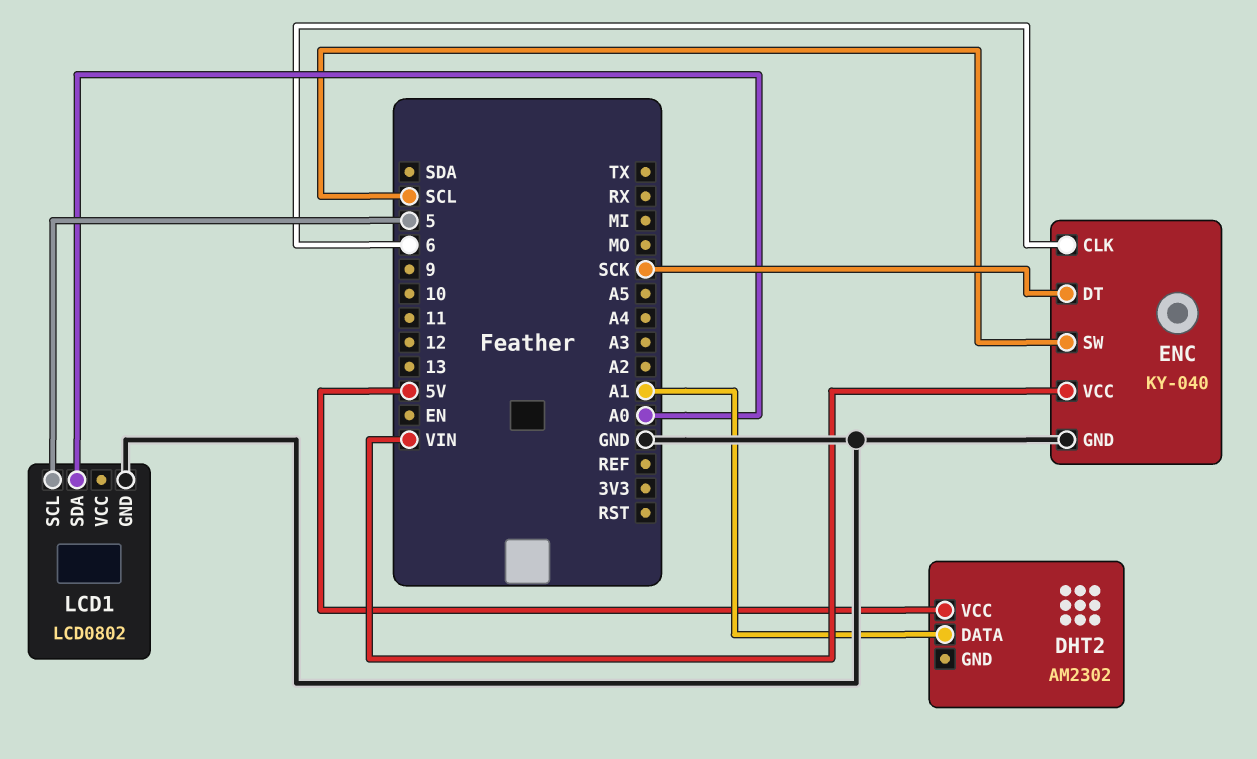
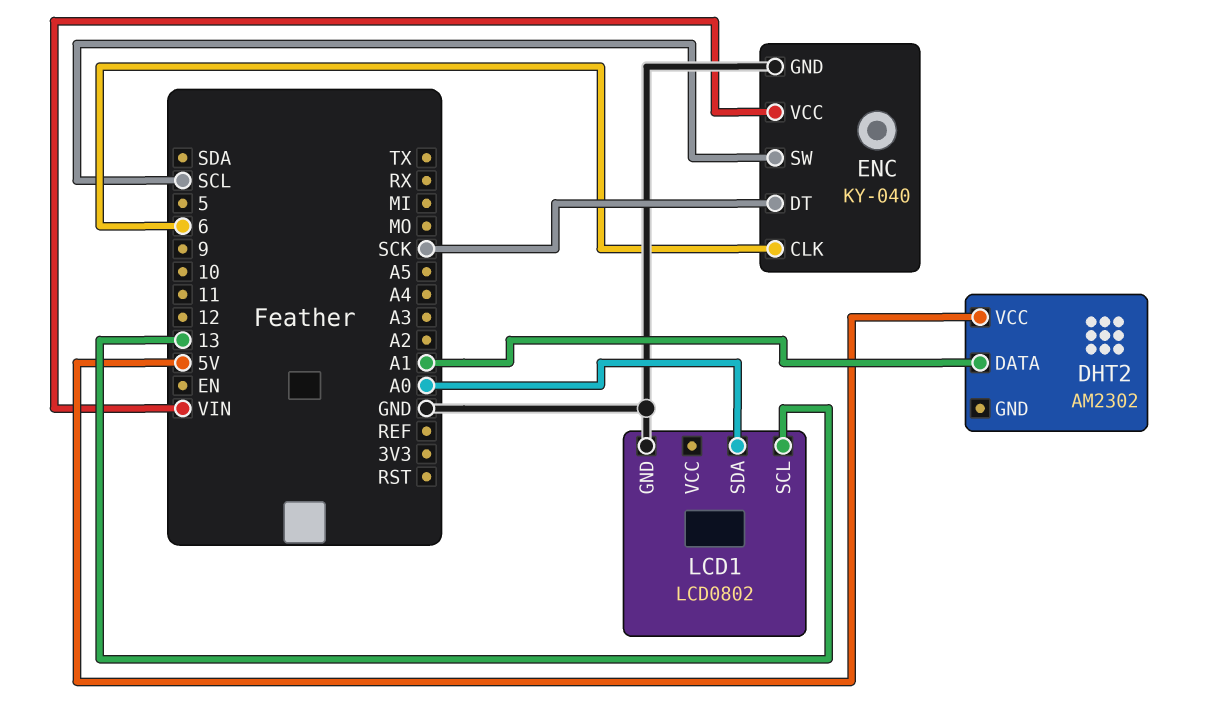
LCD1 pin SCL: 5 -> 13

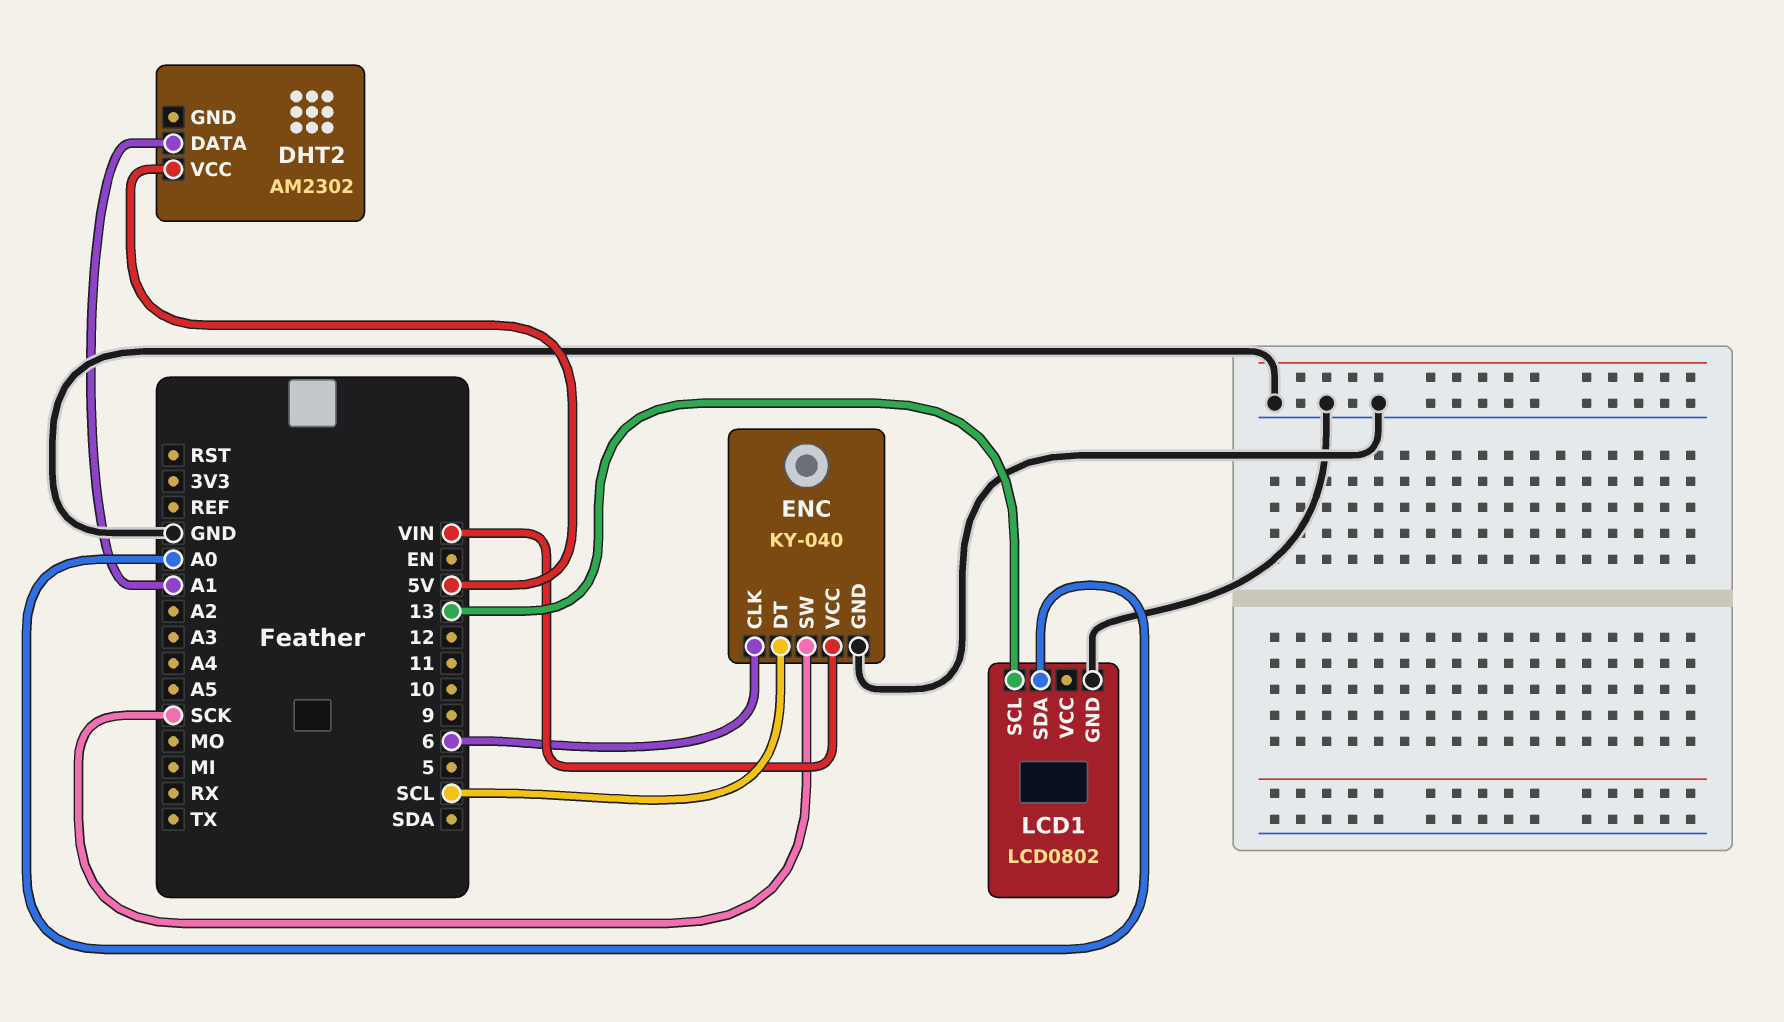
ENC pin DT: SCK -> SCL
ENC pin SW: SCL -> SCK

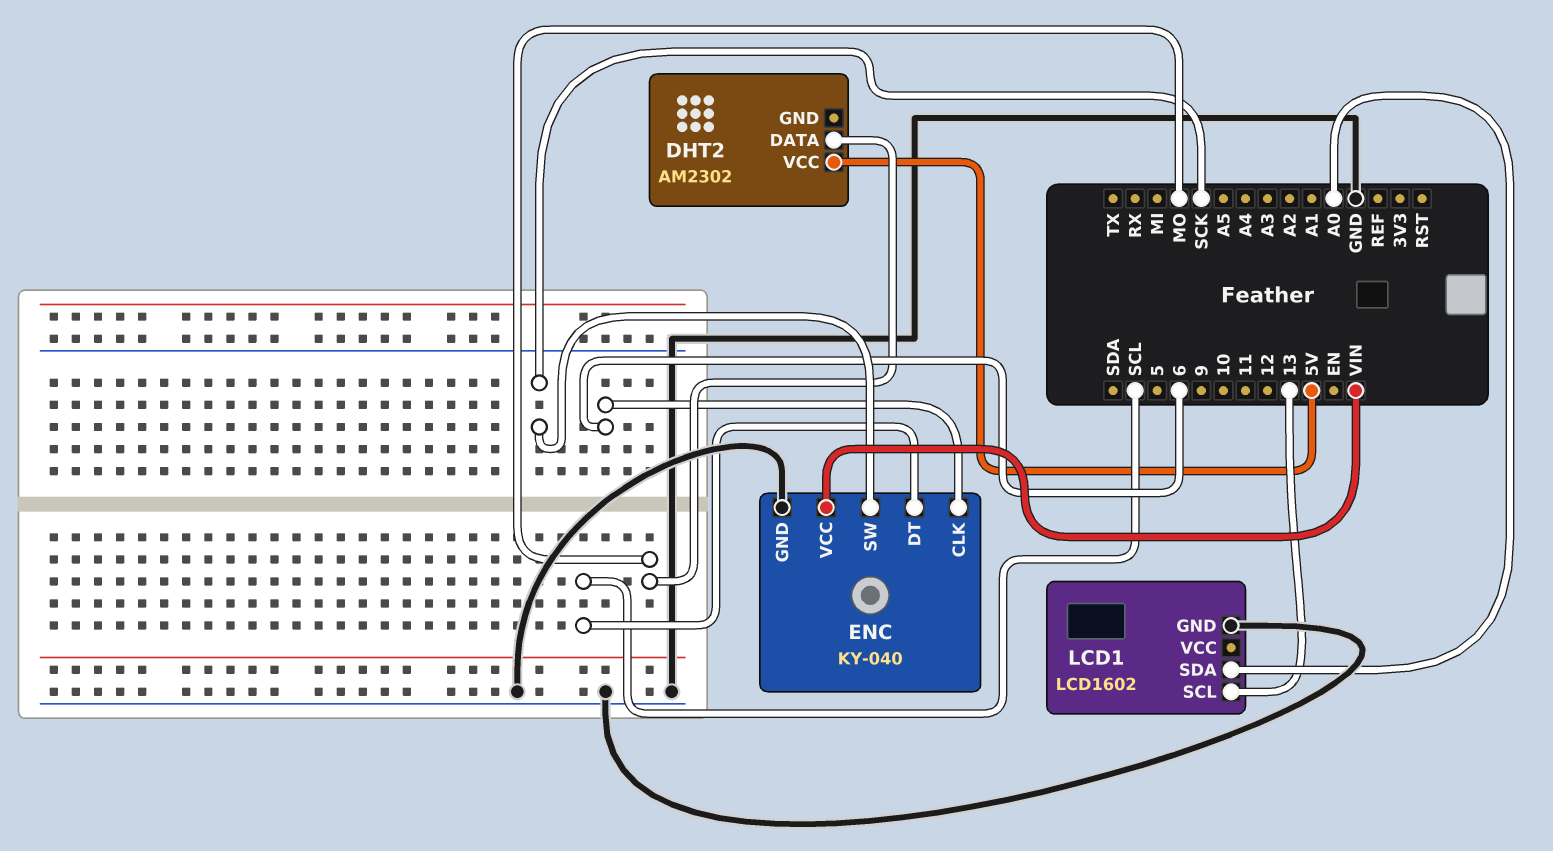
DHT2 pin DATA: A1 -> MO
LCD1: LCD0802 -> LCD1602

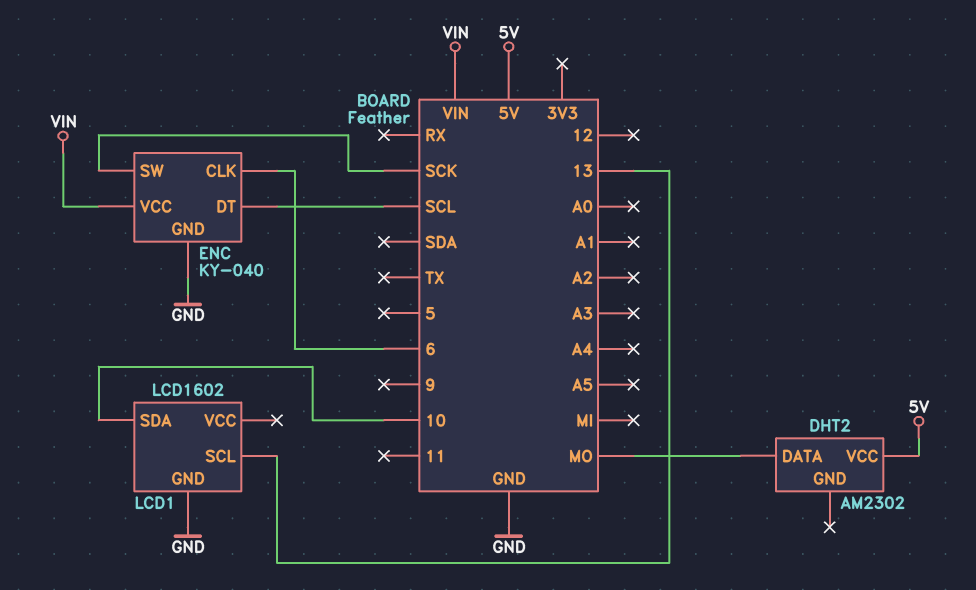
LCD1 pin SDA: A0 -> 10

